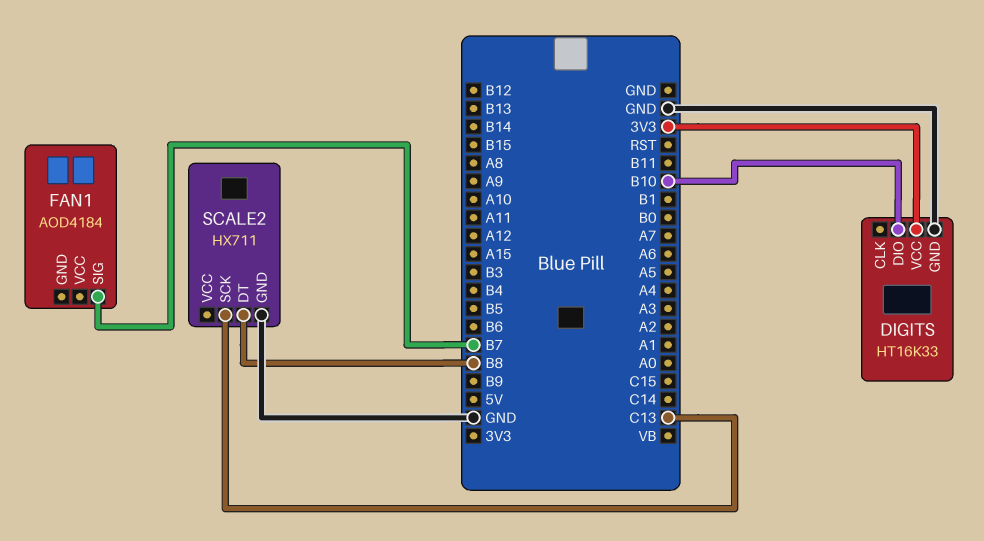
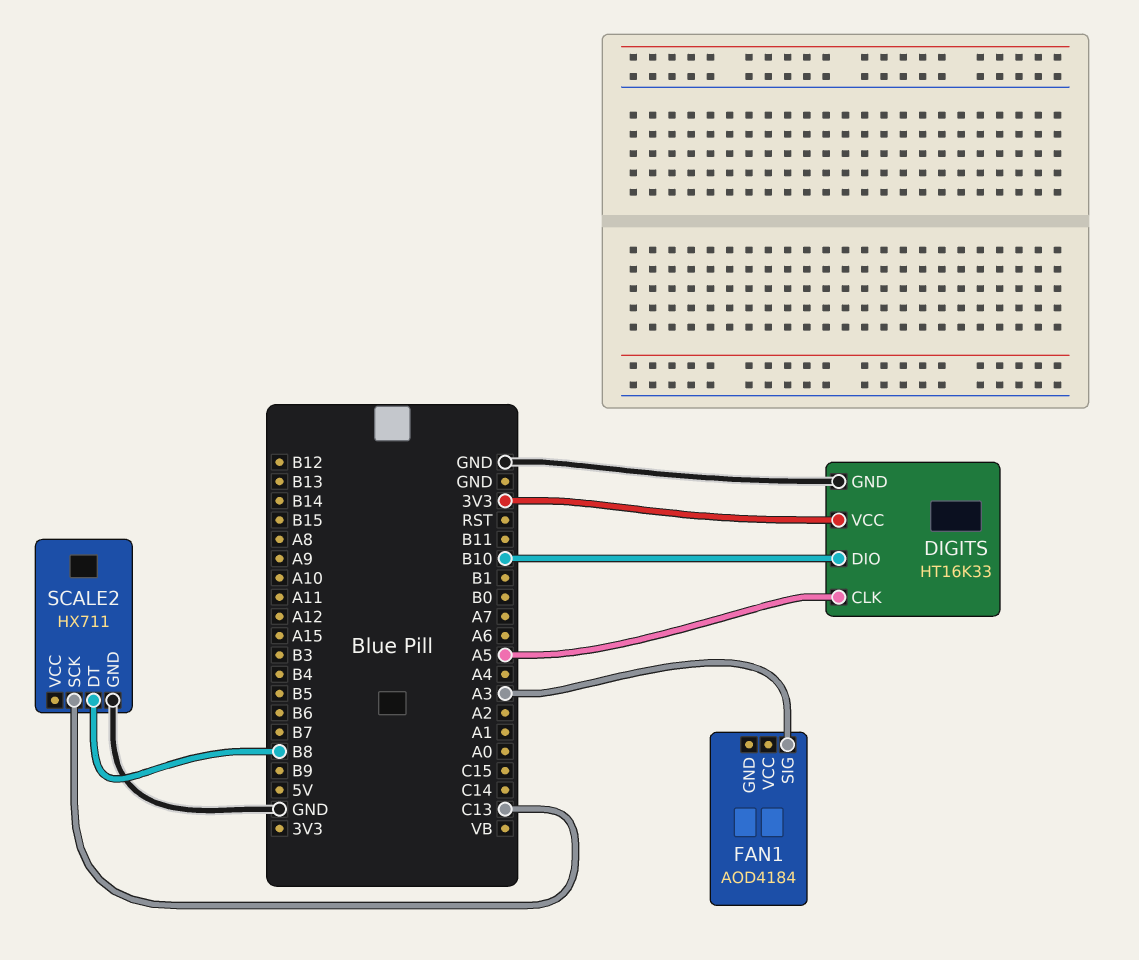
DIGITS pin CLK: none -> A5
FAN1 pin SIG: B7 -> A3

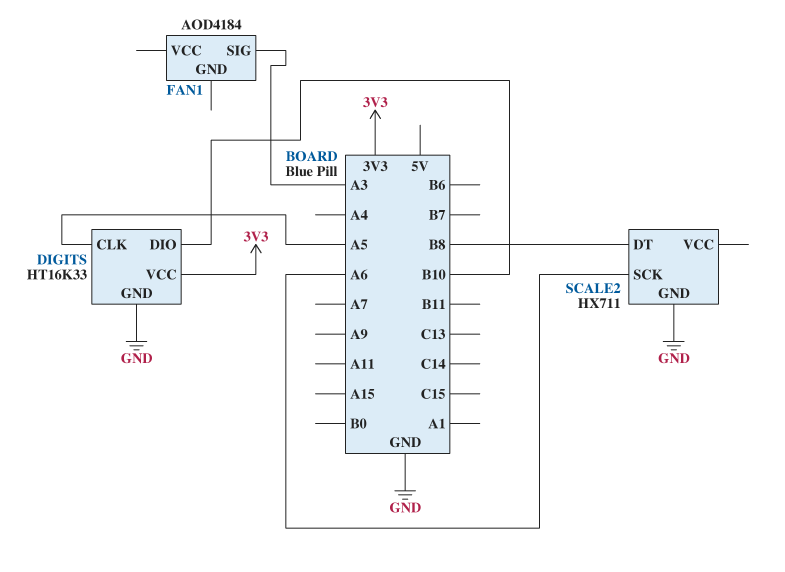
SCALE2 pin SCK: C13 -> A6

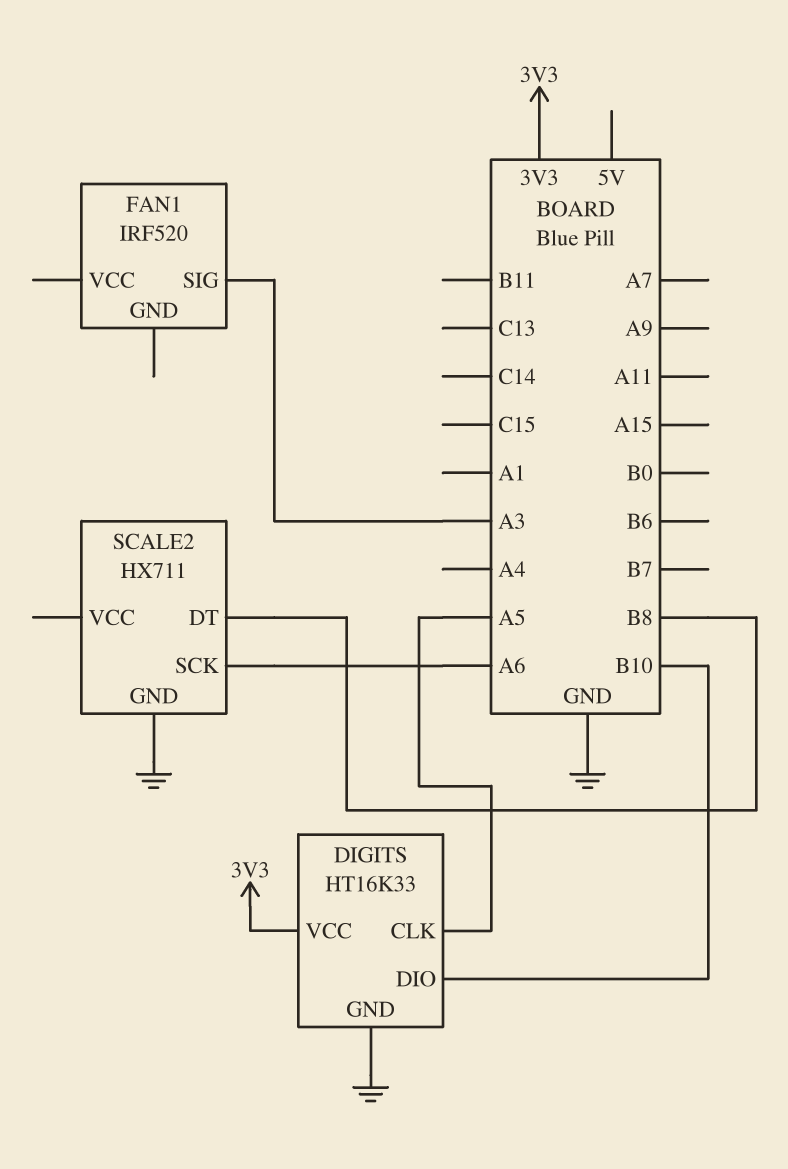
FAN1: AOD4184 -> IRF520

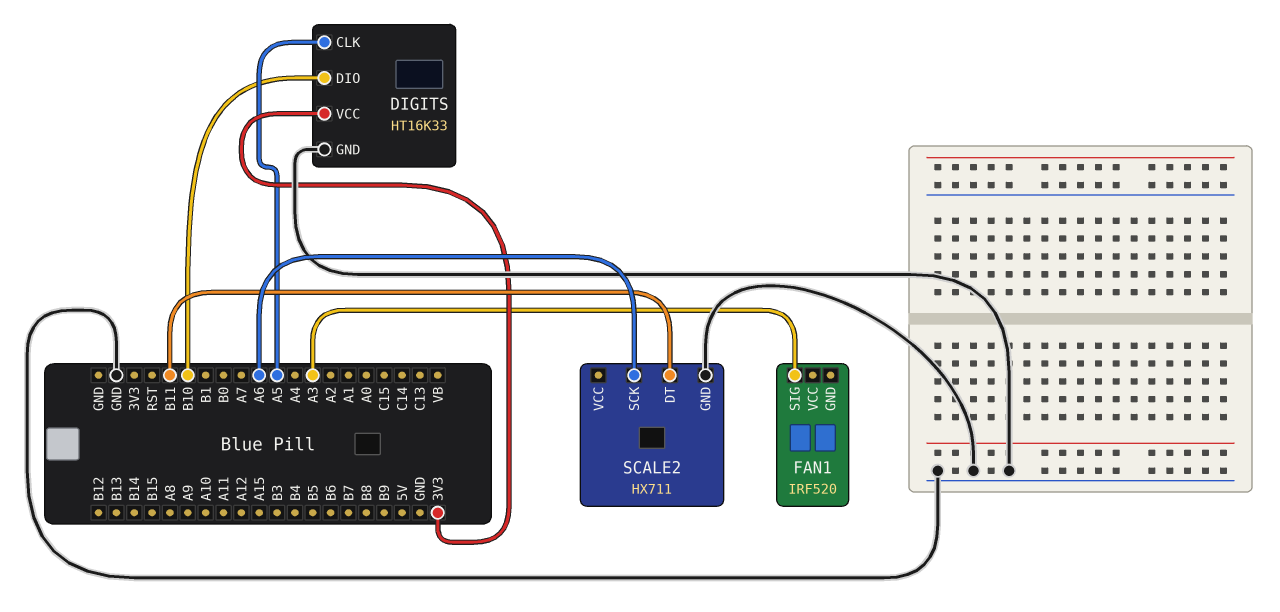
SCALE2 pin DT: B8 -> B11

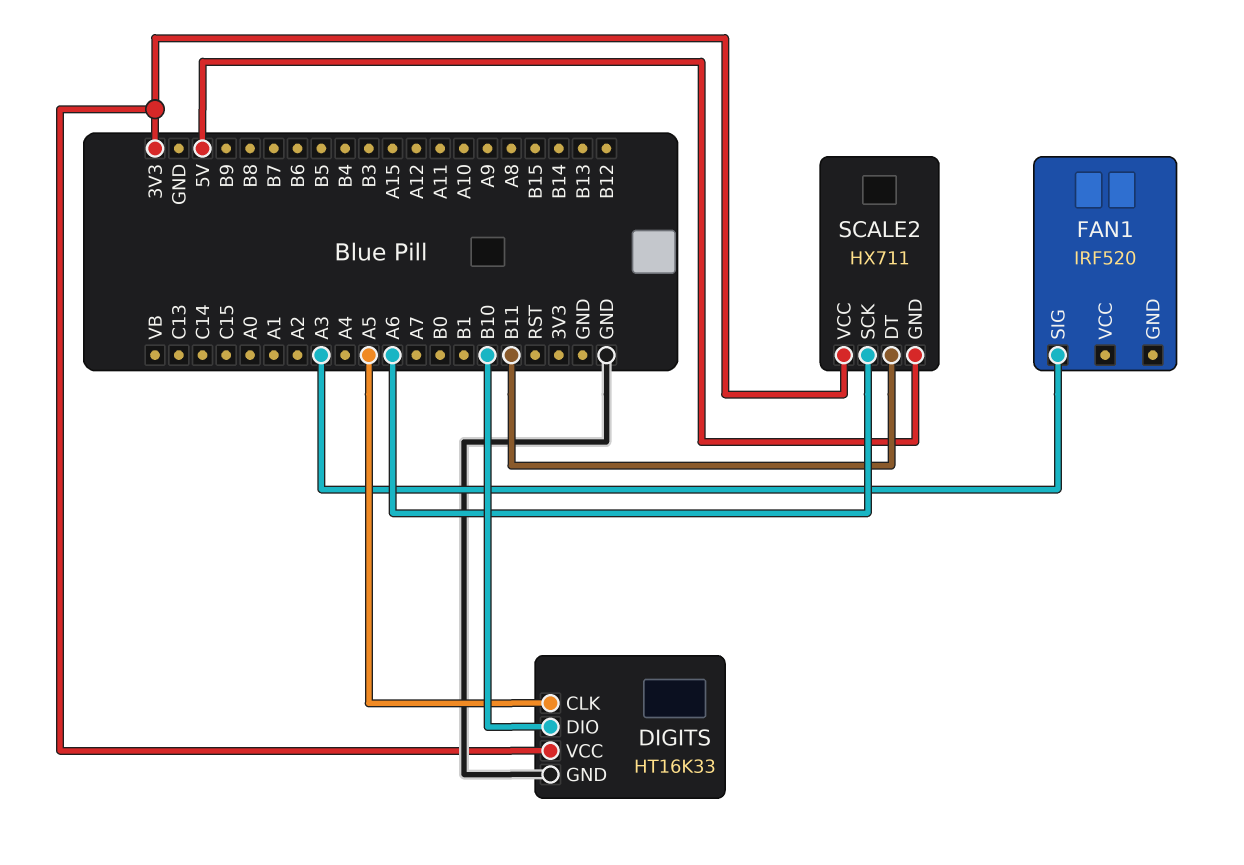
SCALE2 pin GND: GND -> 5V
SCALE2 pin VCC: none -> 3V3

